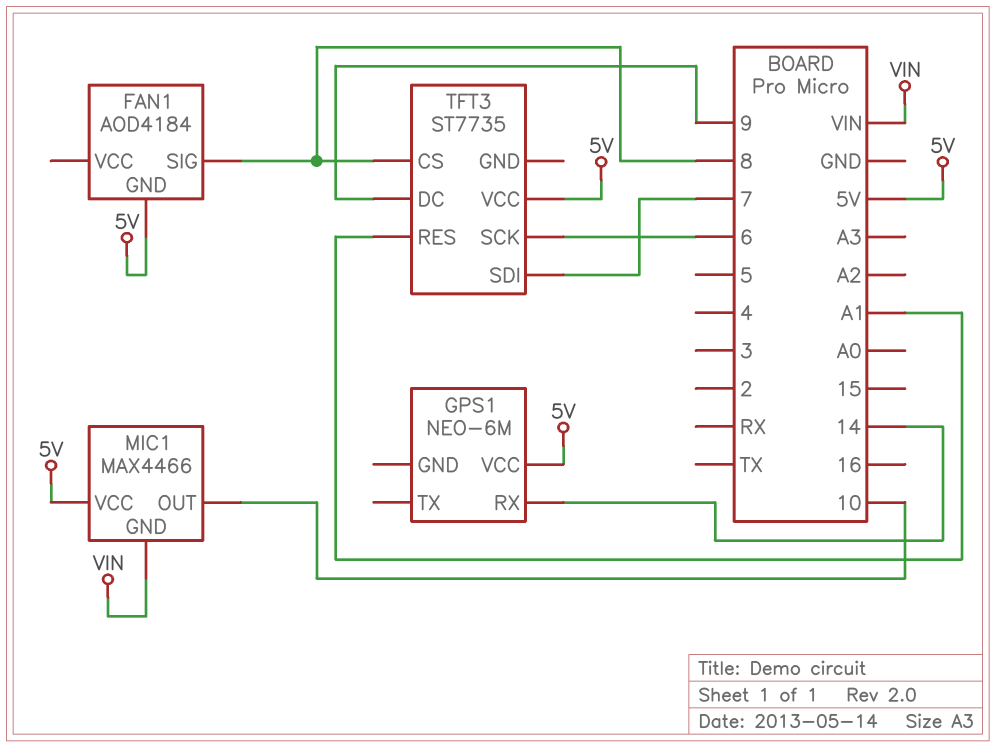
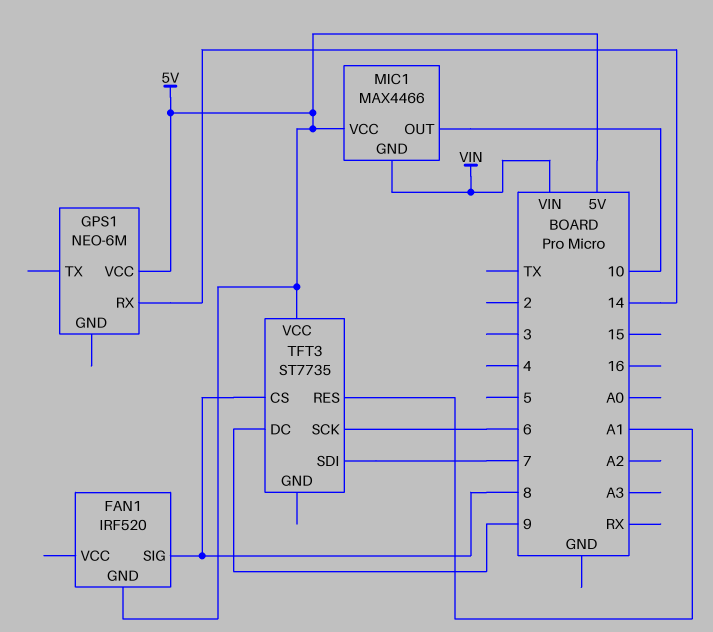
FAN1: AOD4184 -> IRF520

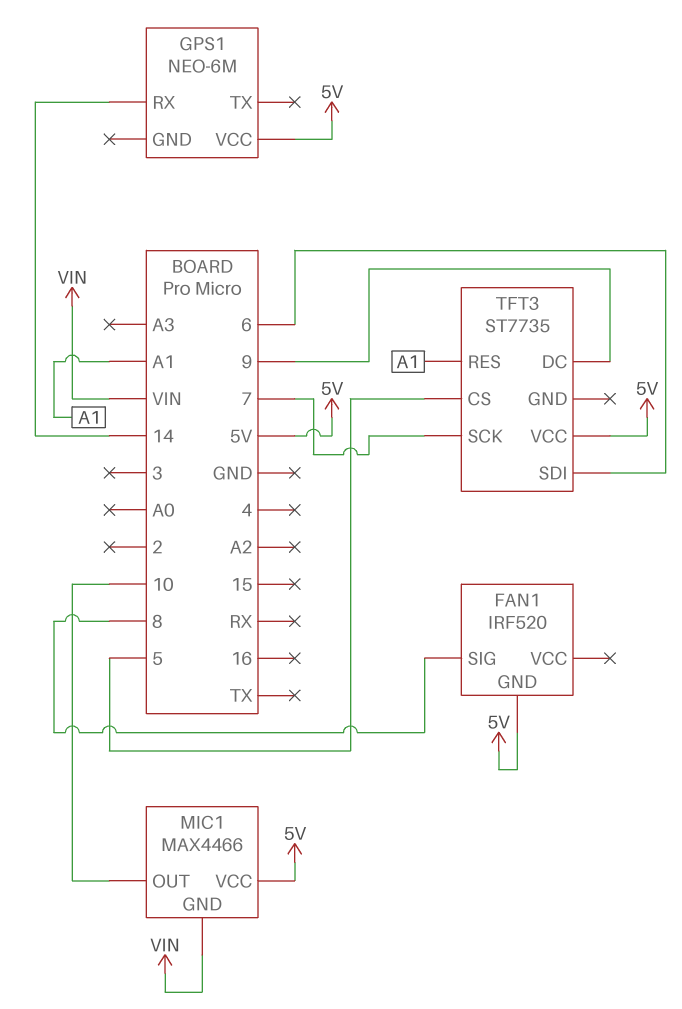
TFT3 pin CS: 8 -> 5
TFT3 pin SCK: 6 -> 7
TFT3 pin SDI: 7 -> 6

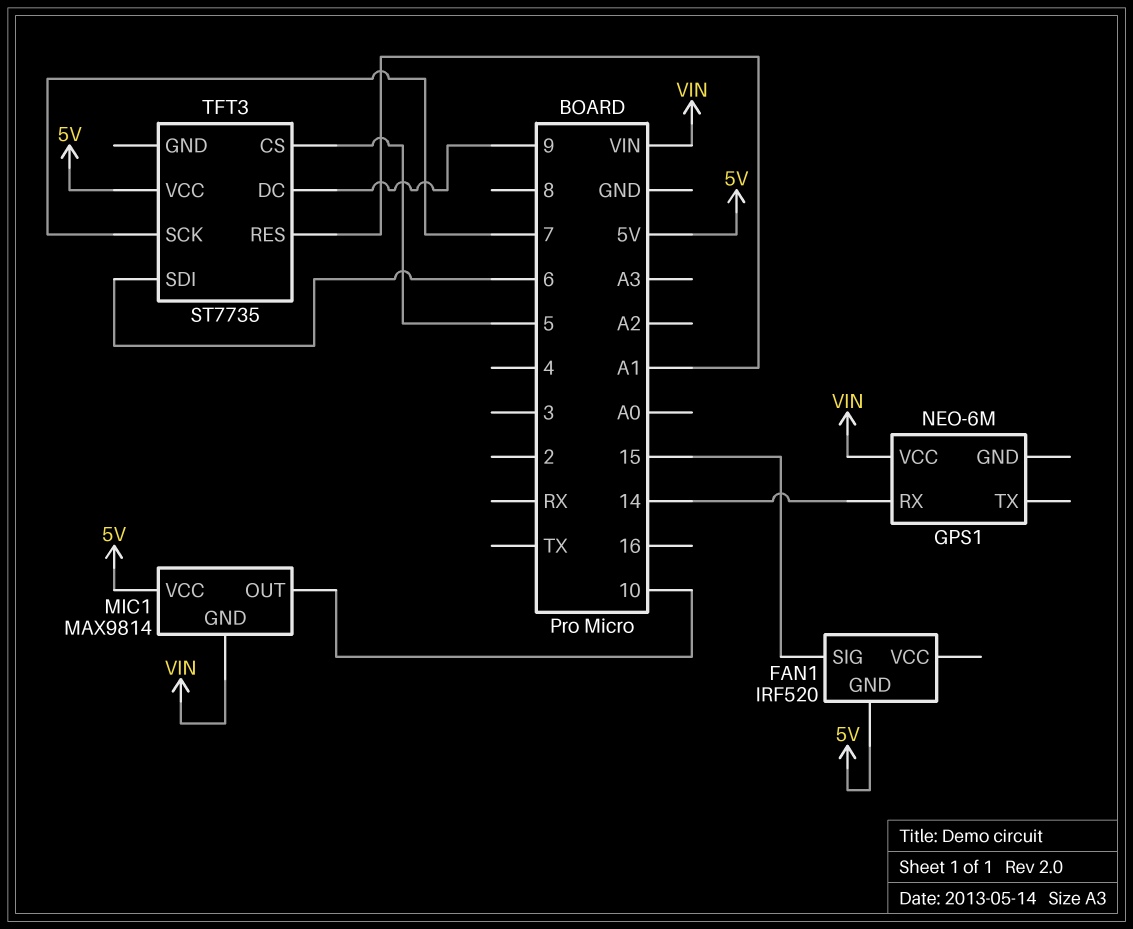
FAN1 pin SIG: 8 -> 15
GPS1 pin VCC: 5V -> VIN
MIC1: MAX4466 -> MAX9814

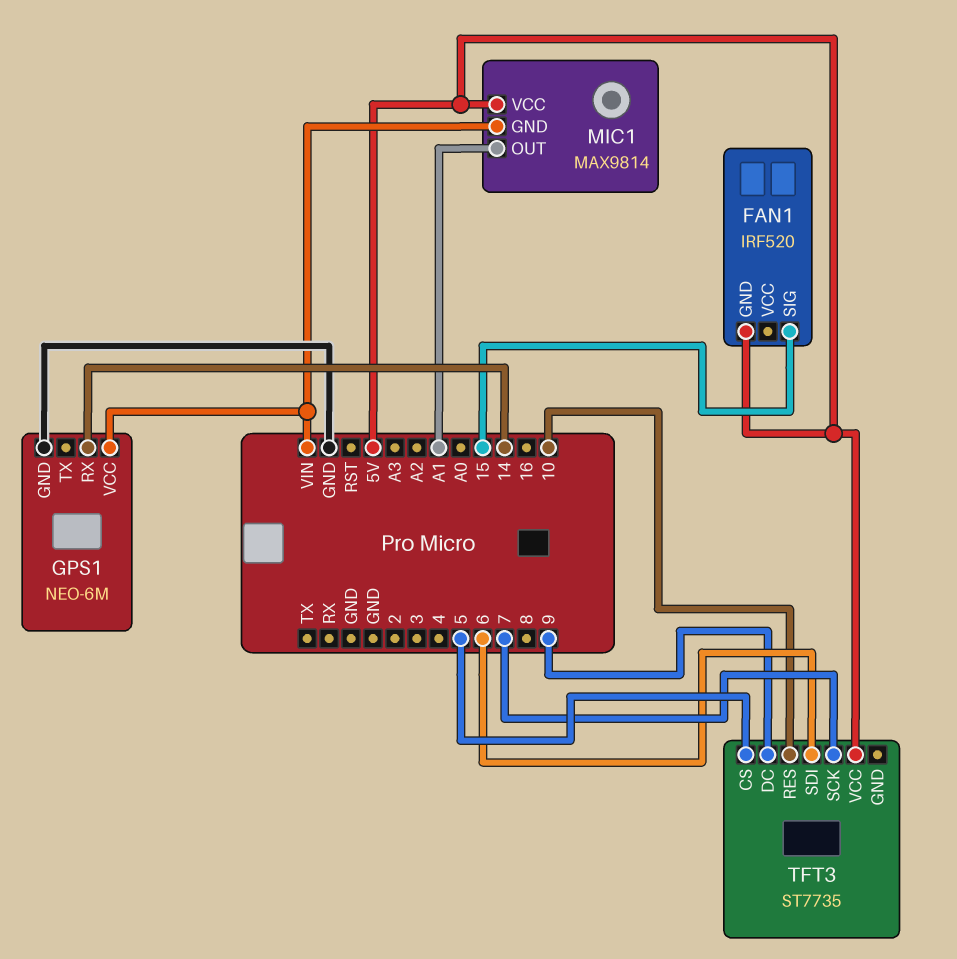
GPS1 pin GND: none -> GND
MIC1 pin OUT: 10 -> A1
TFT3 pin RES: A1 -> 10

